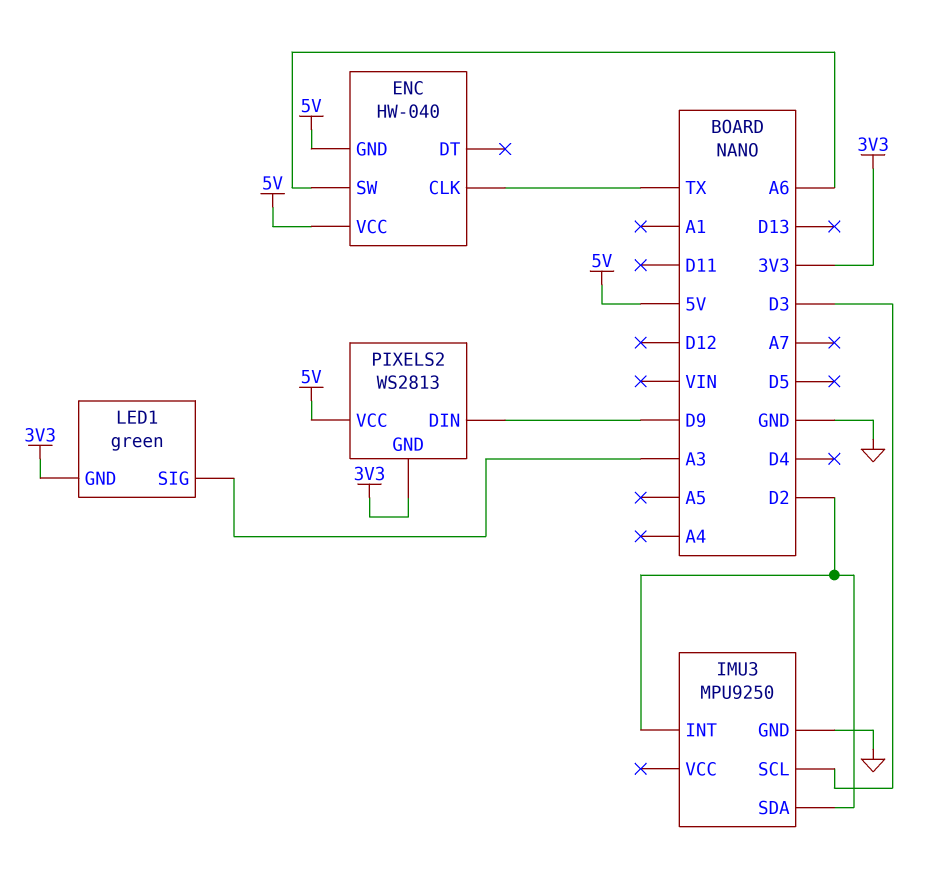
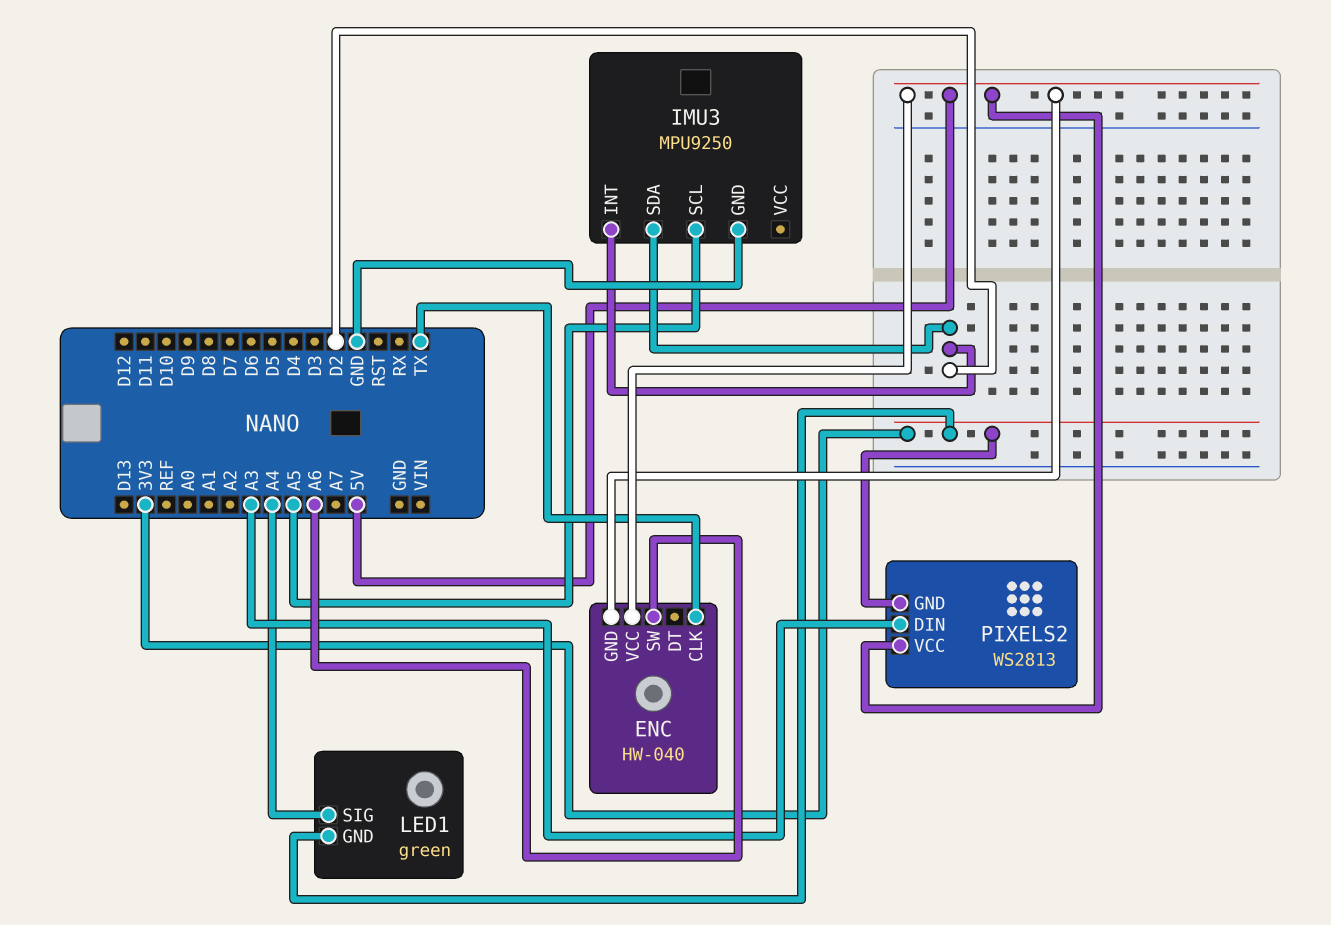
IMU3 pin SCL: D3 -> A5
LED1 pin SIG: A3 -> A4
PIXELS2 pin DIN: D9 -> A3

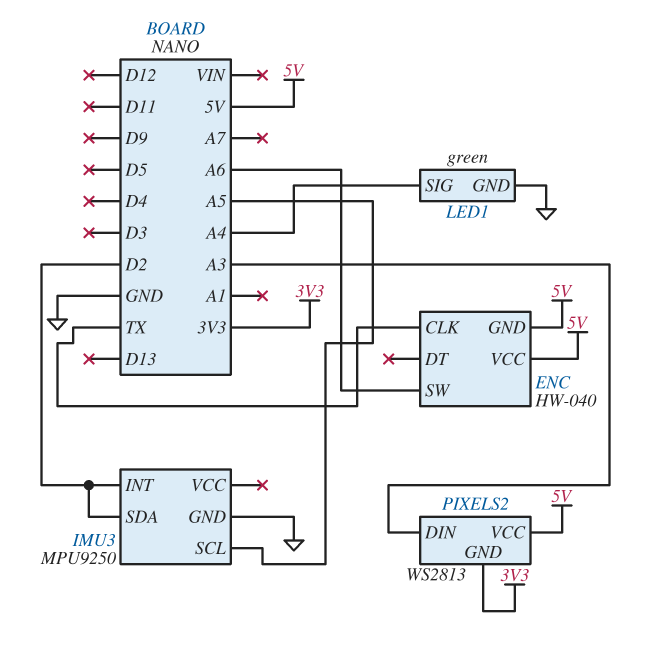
LED1 pin GND: 3V3 -> GND

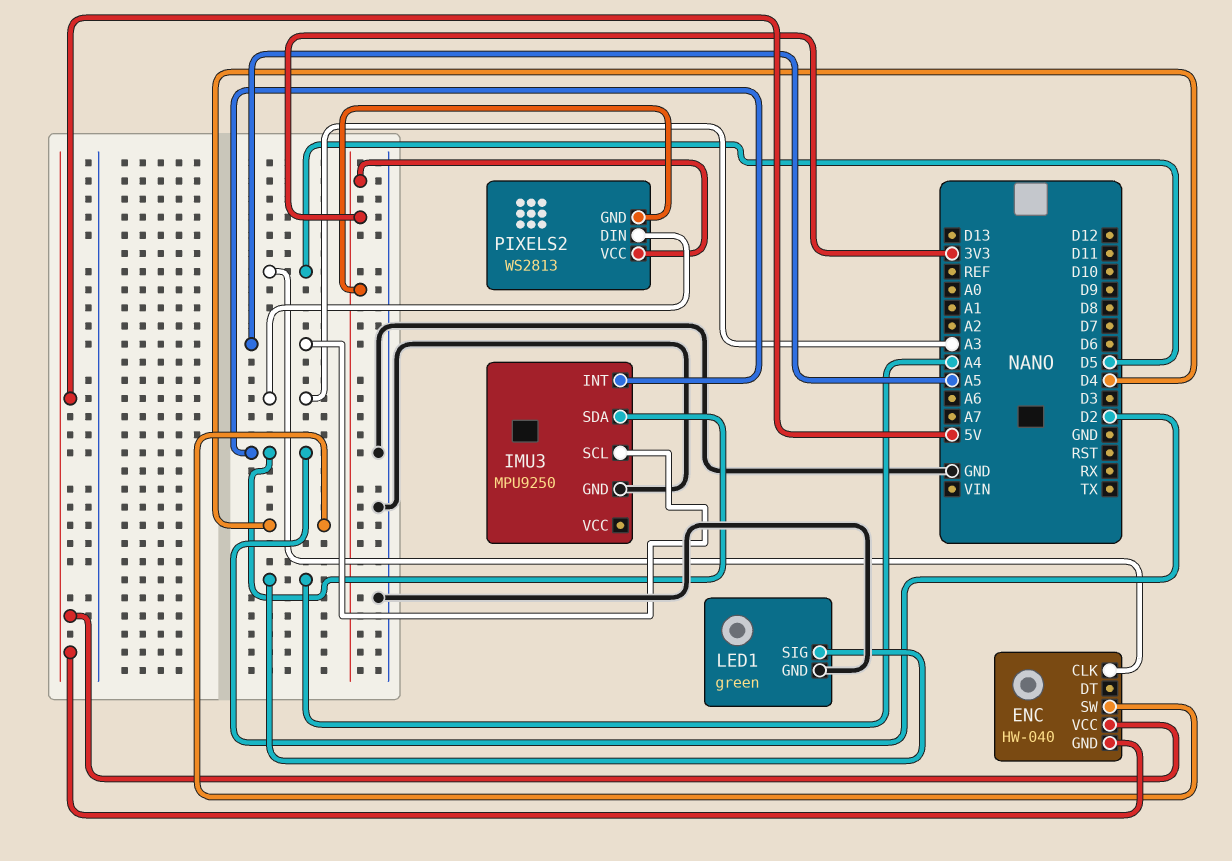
ENC pin CLK: TX -> D5
ENC pin SW: A6 -> D4
PIXELS2 pin VCC: 5V -> 3V3

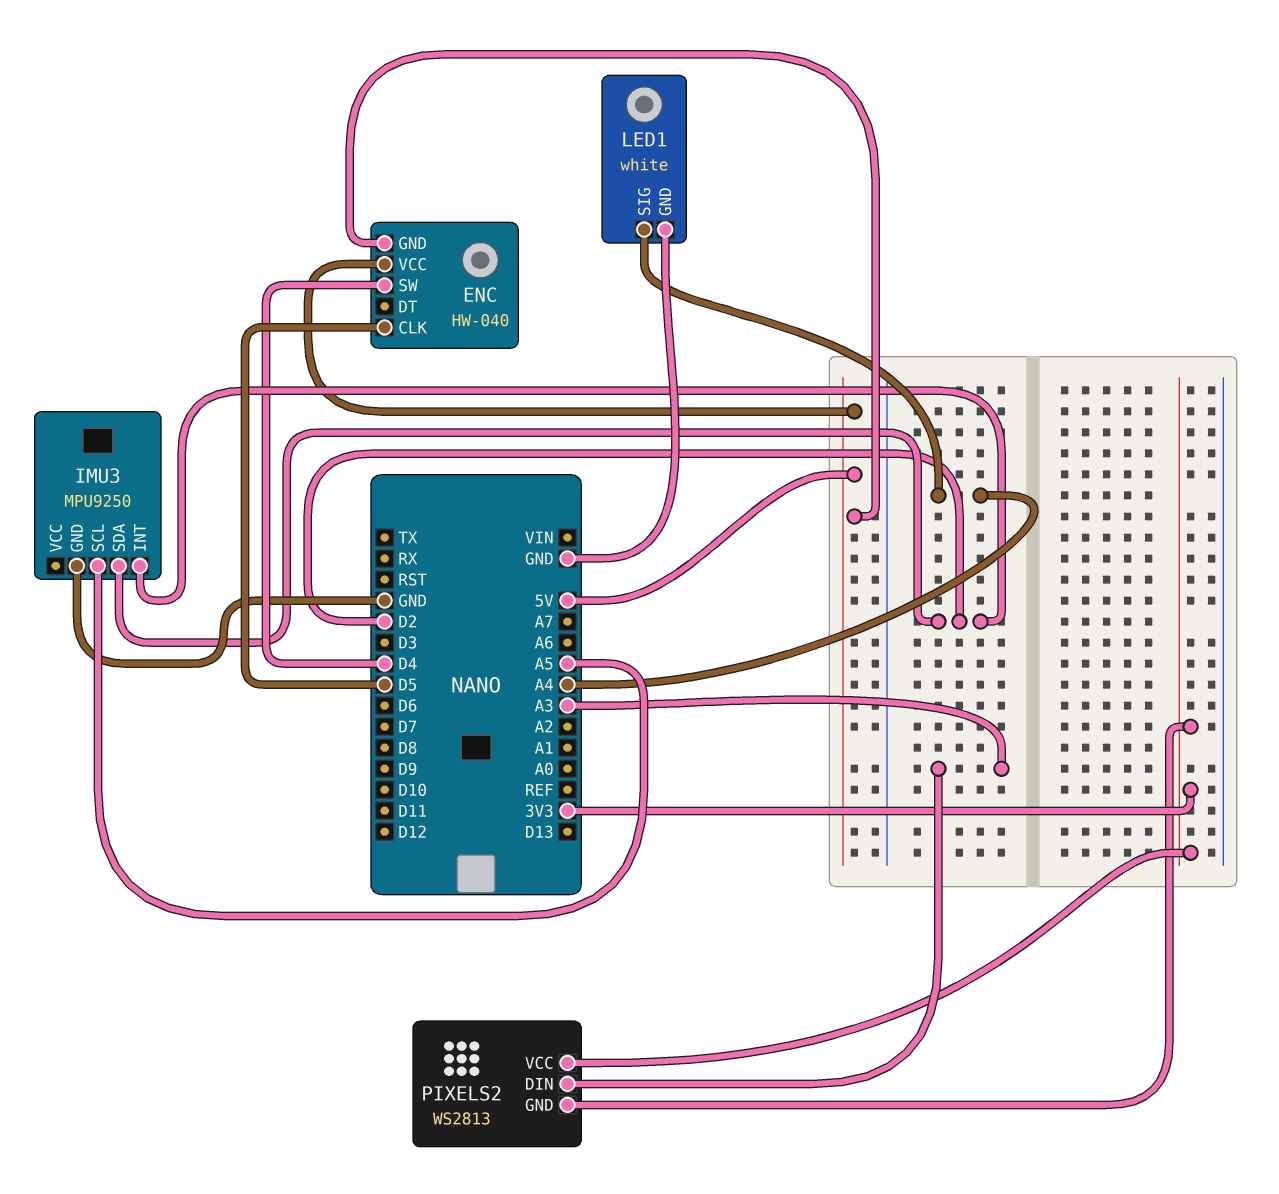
LED1: green -> white

